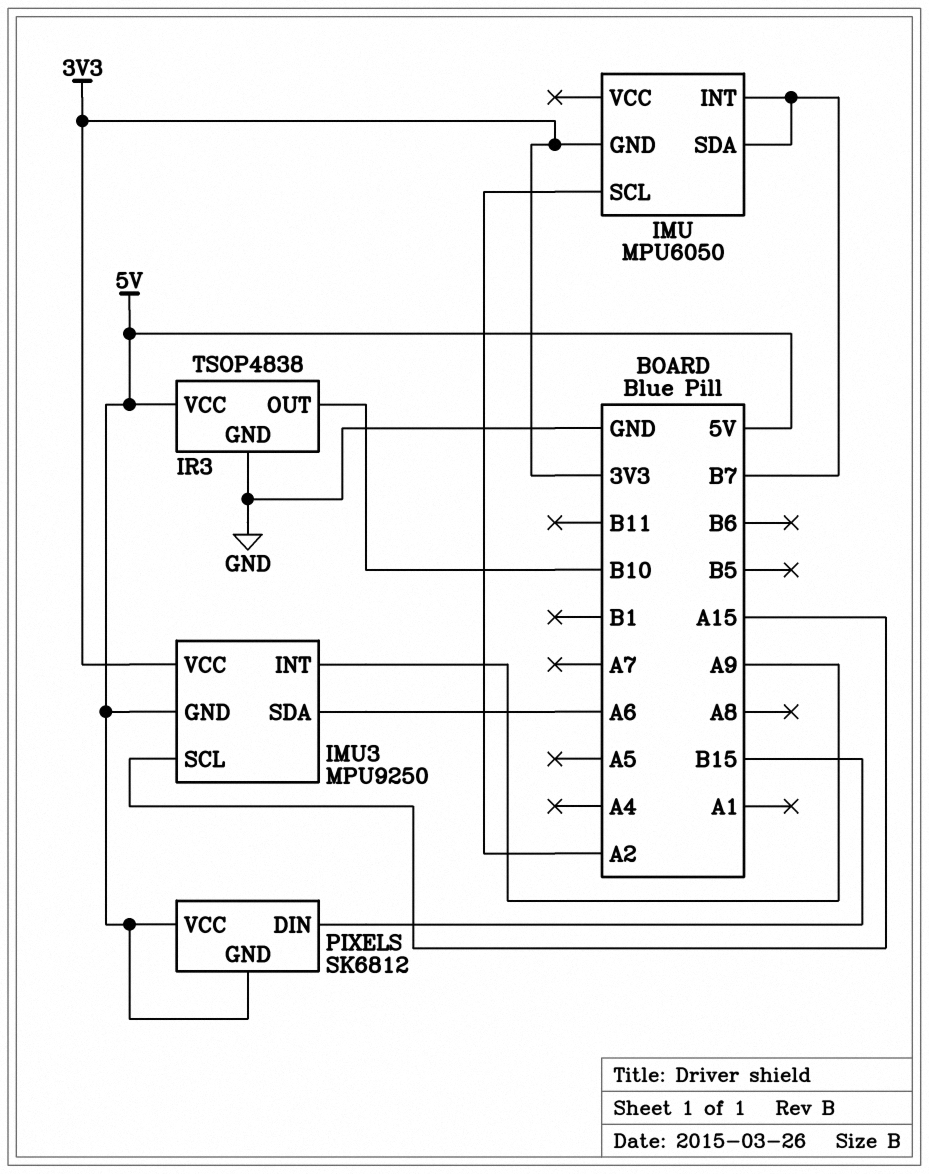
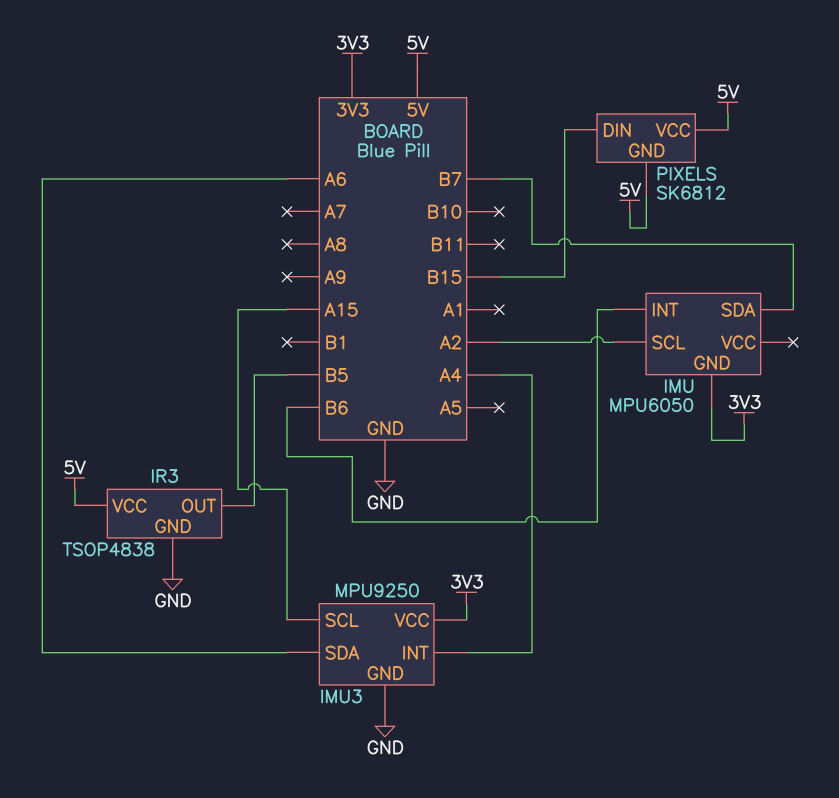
IMU pin INT: B7 -> B6
IMU3 pin GND: 5V -> GND
IMU3 pin INT: A9 -> A4
IR3 pin OUT: B10 -> B5

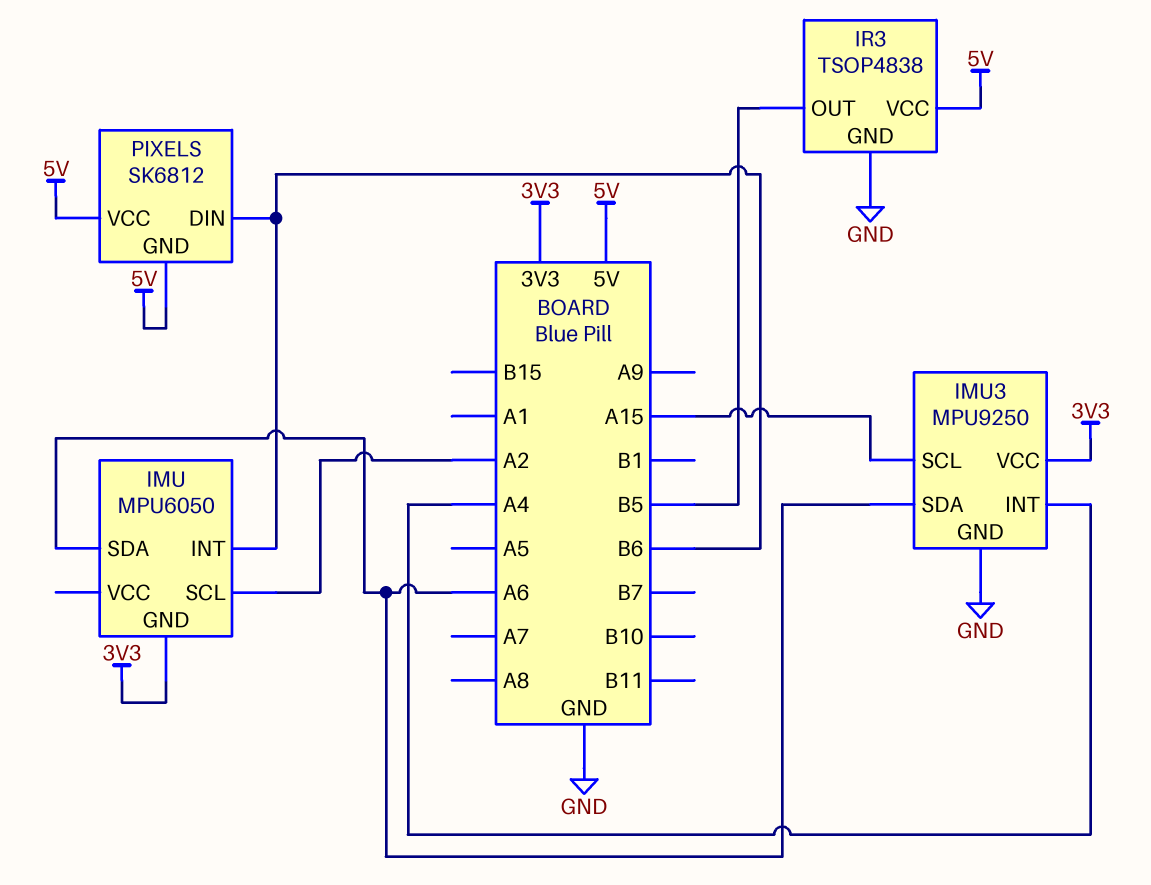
IMU pin SDA: B7 -> A6
PIXELS pin DIN: B15 -> B6

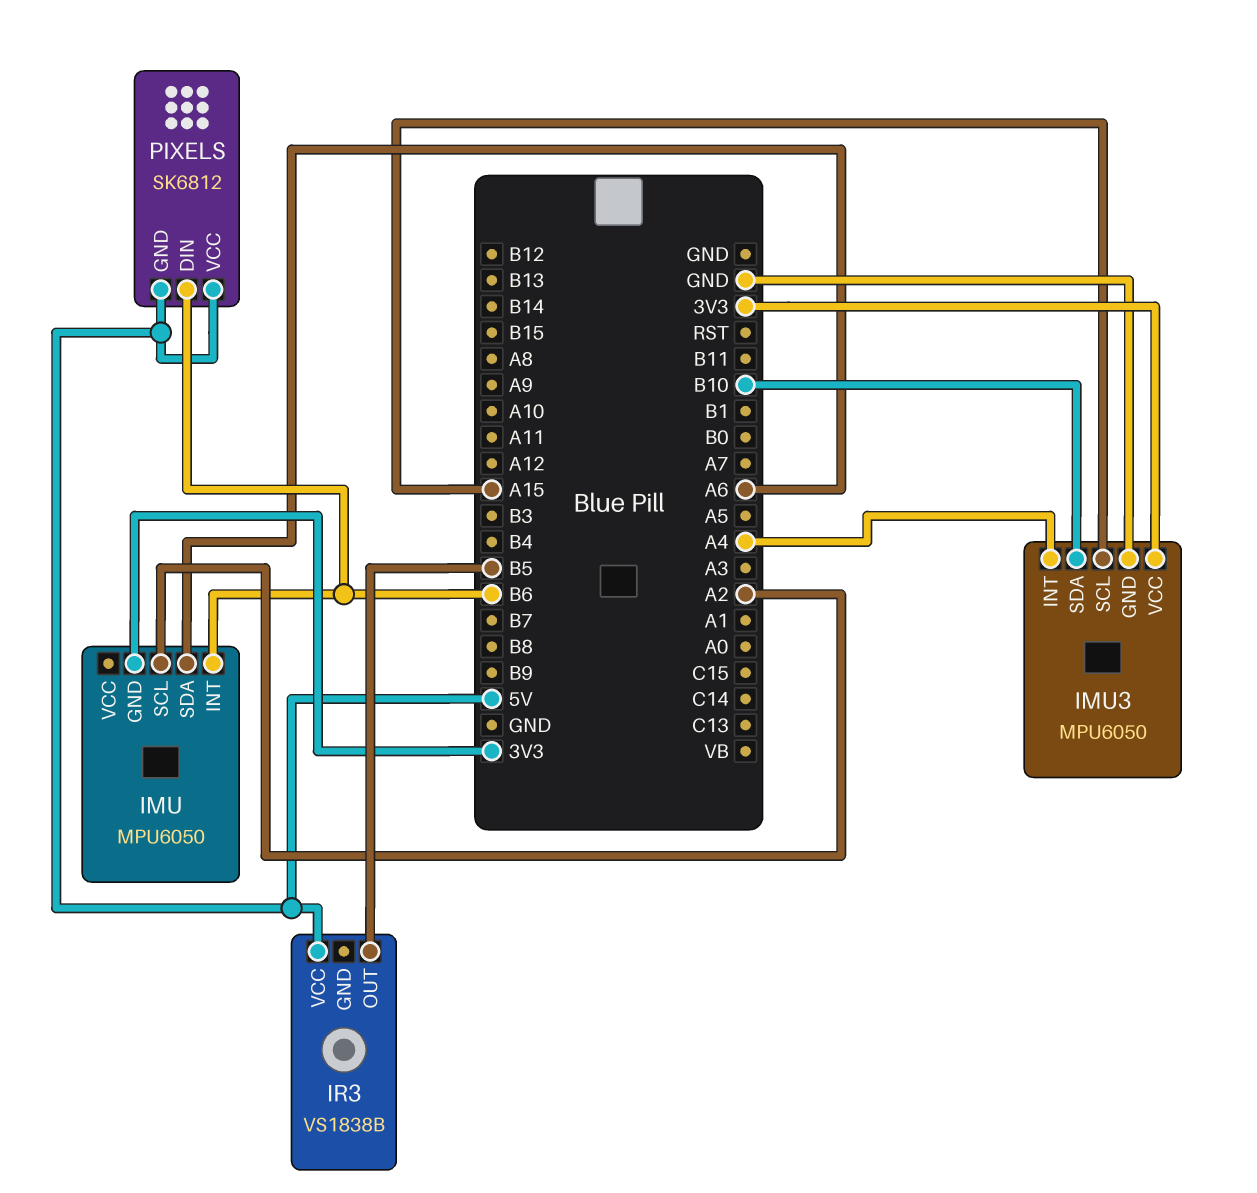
IMU3: MPU9250 -> MPU6050
IMU3 pin SDA: A6 -> B10
IR3: TSOP4838 -> VS1838B
IR3 pin GND: GND -> none

